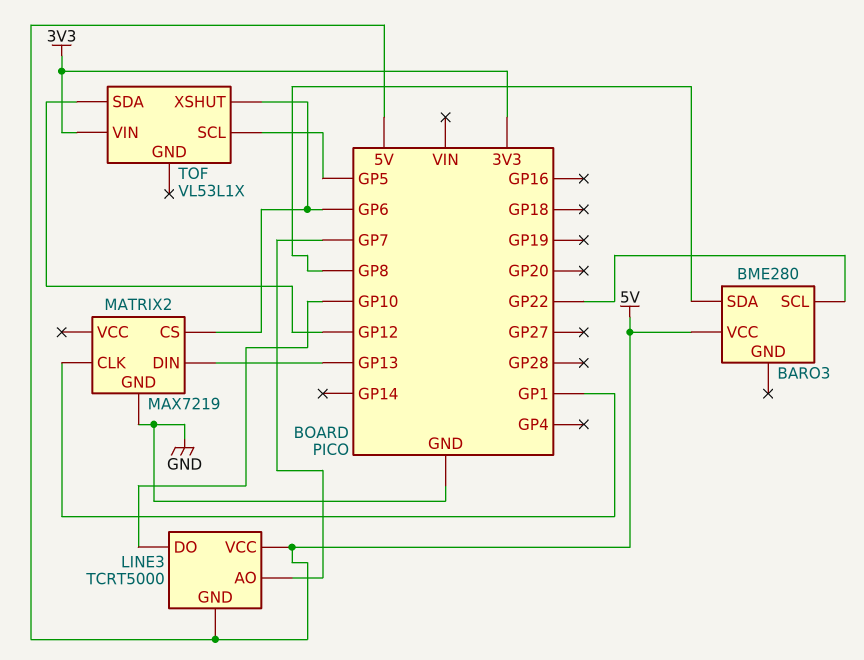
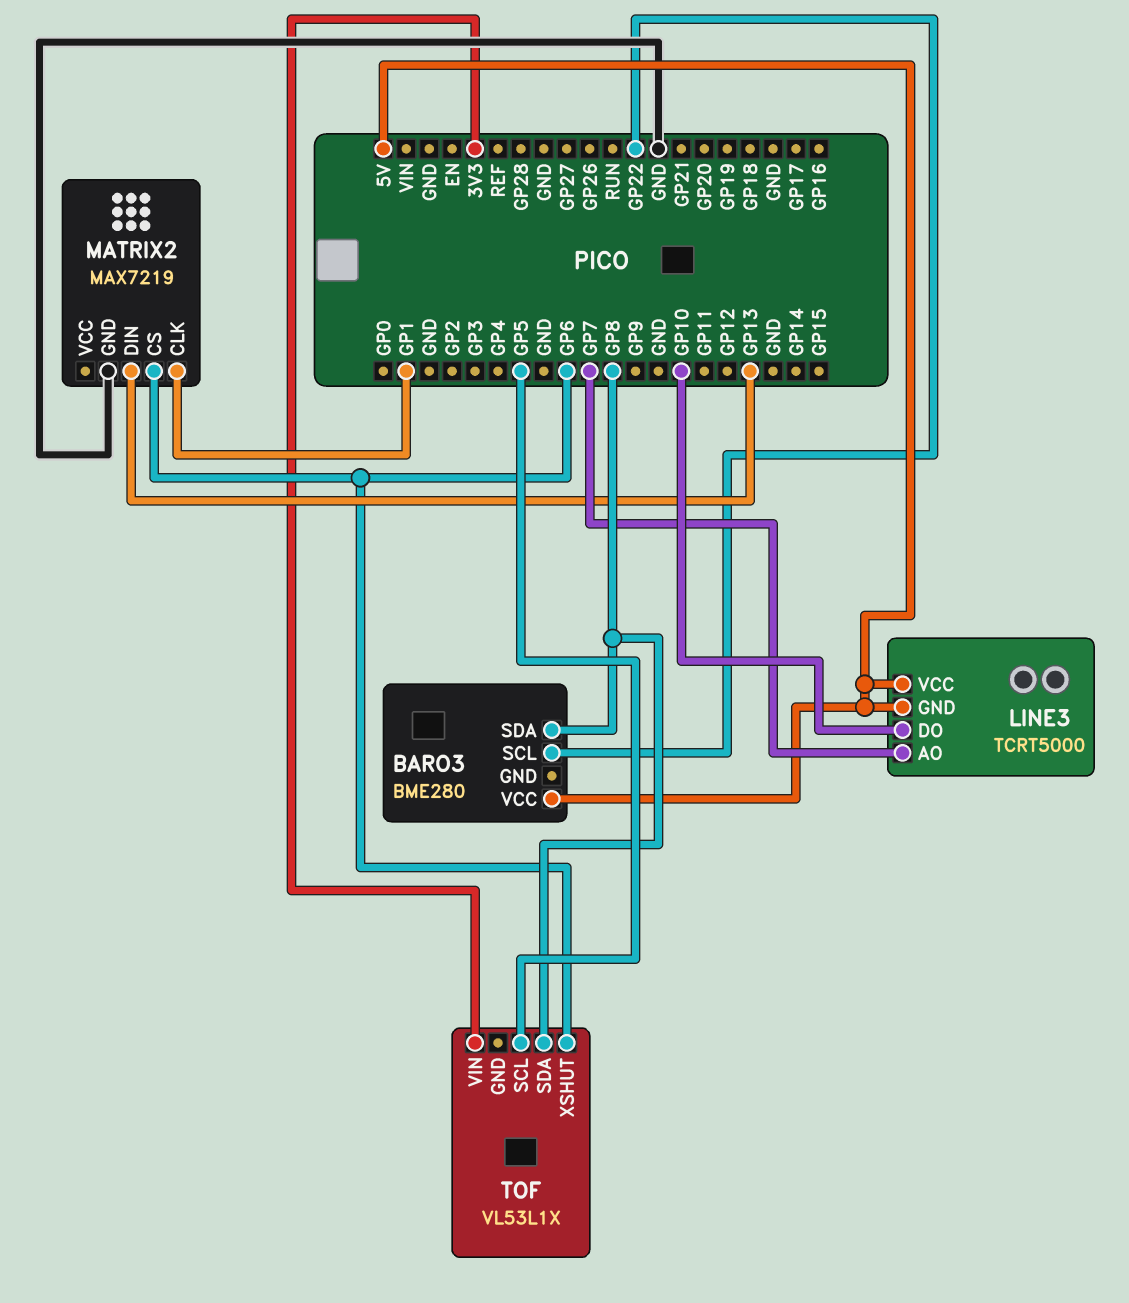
TOF pin SDA: GP12 -> GP8

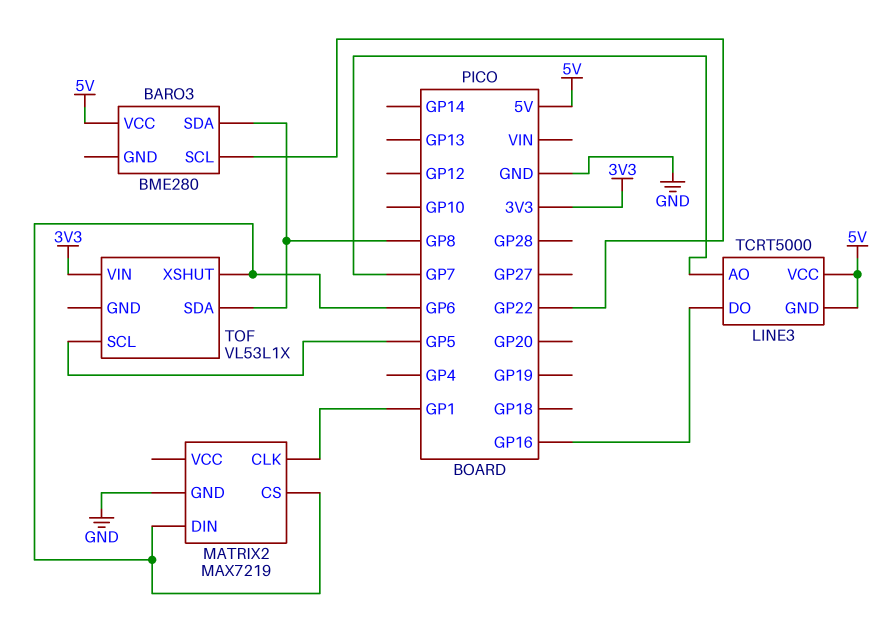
LINE3 pin DO: GP10 -> GP16
MATRIX2 pin DIN: GP13 -> GP6

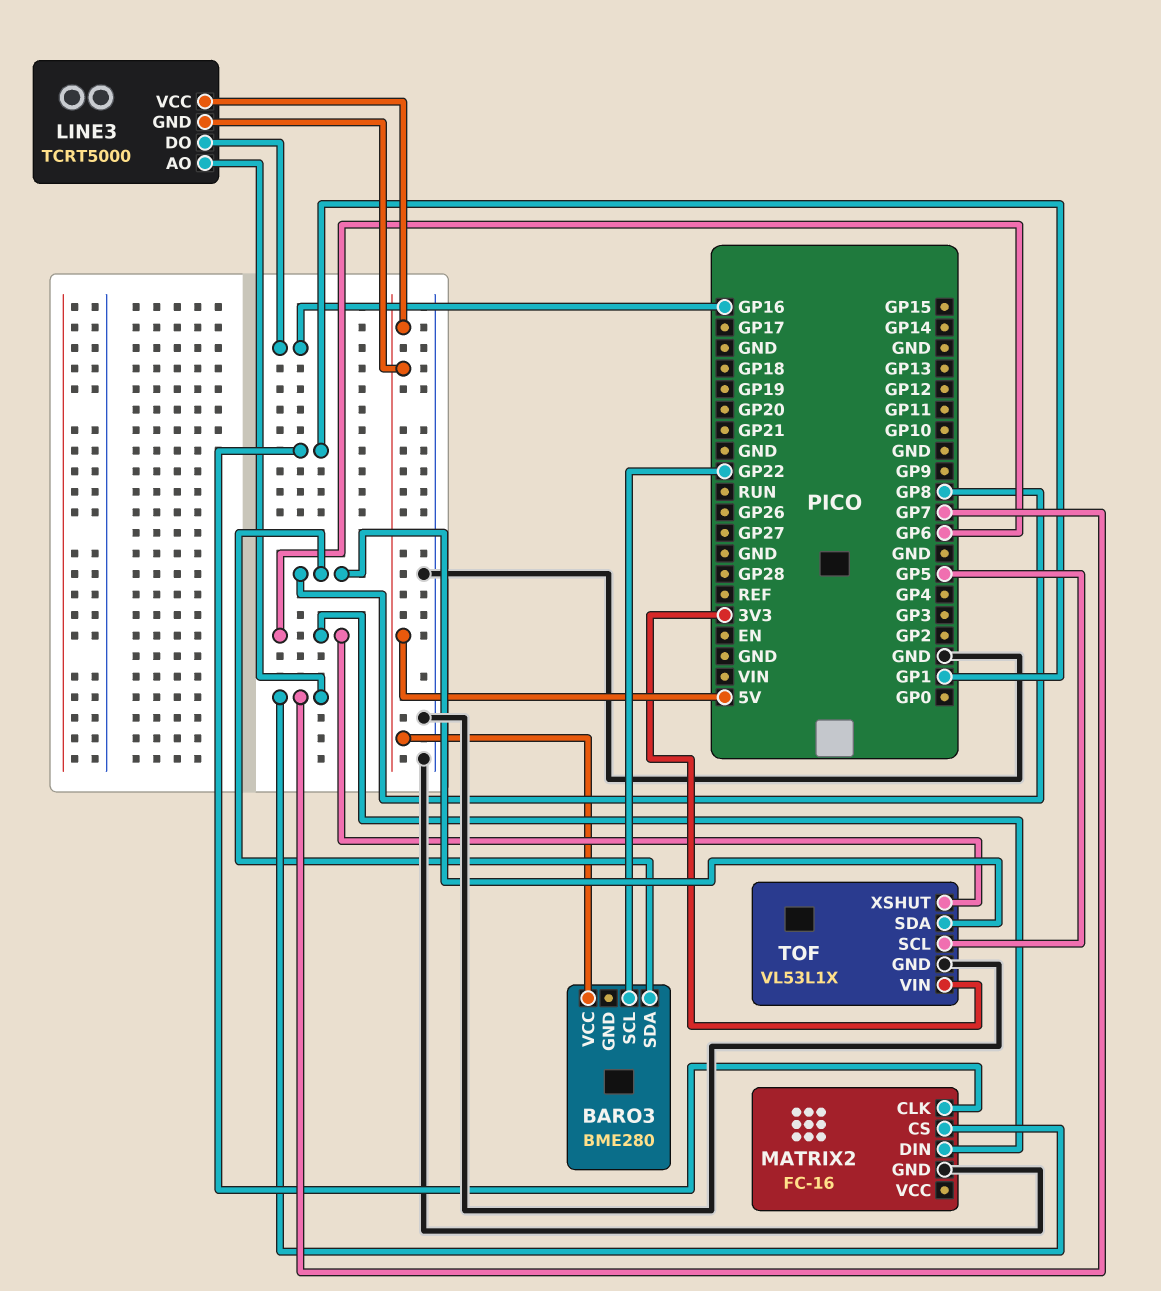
MATRIX2: MAX7219 -> FC-16
MATRIX2 pin CS: GP6 -> GP7
TOF pin GND: none -> GND

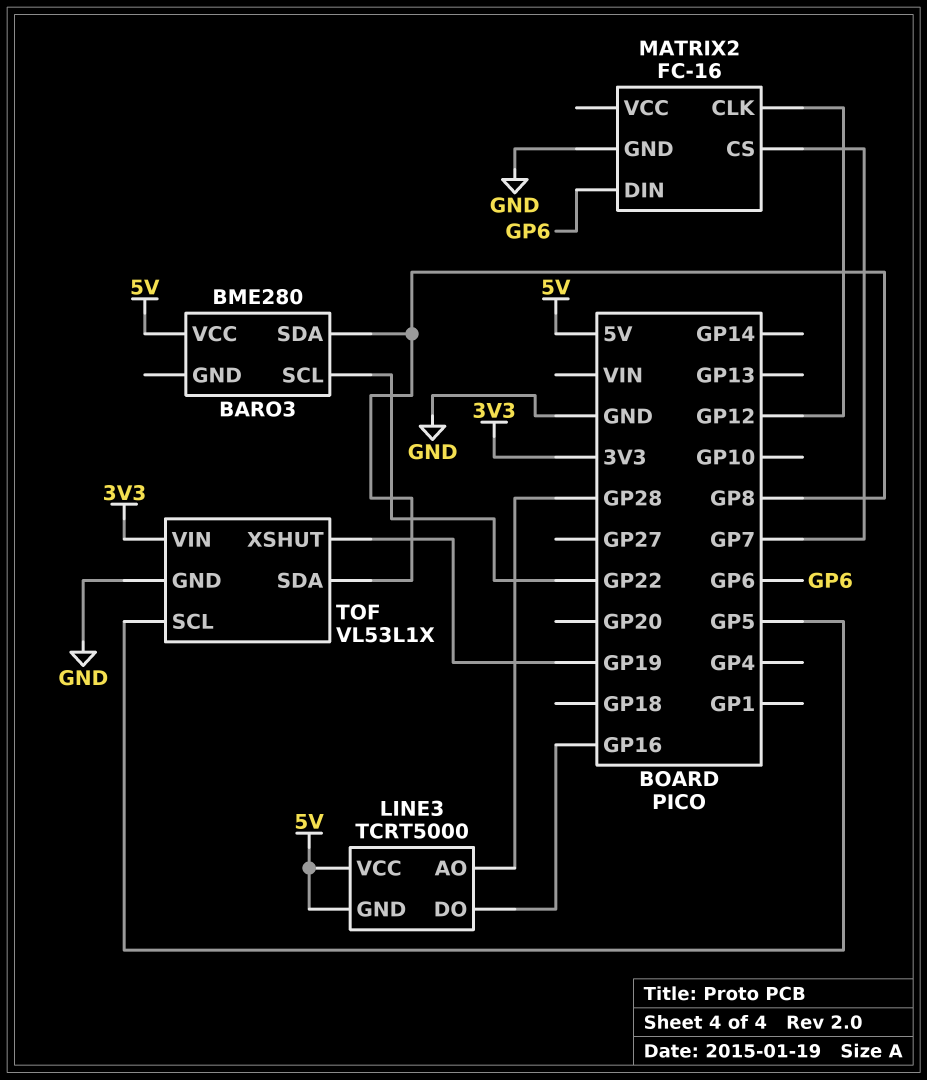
LINE3 pin AO: GP7 -> GP28
MATRIX2 pin CLK: GP1 -> GP12
TOF pin XSHUT: GP6 -> GP19

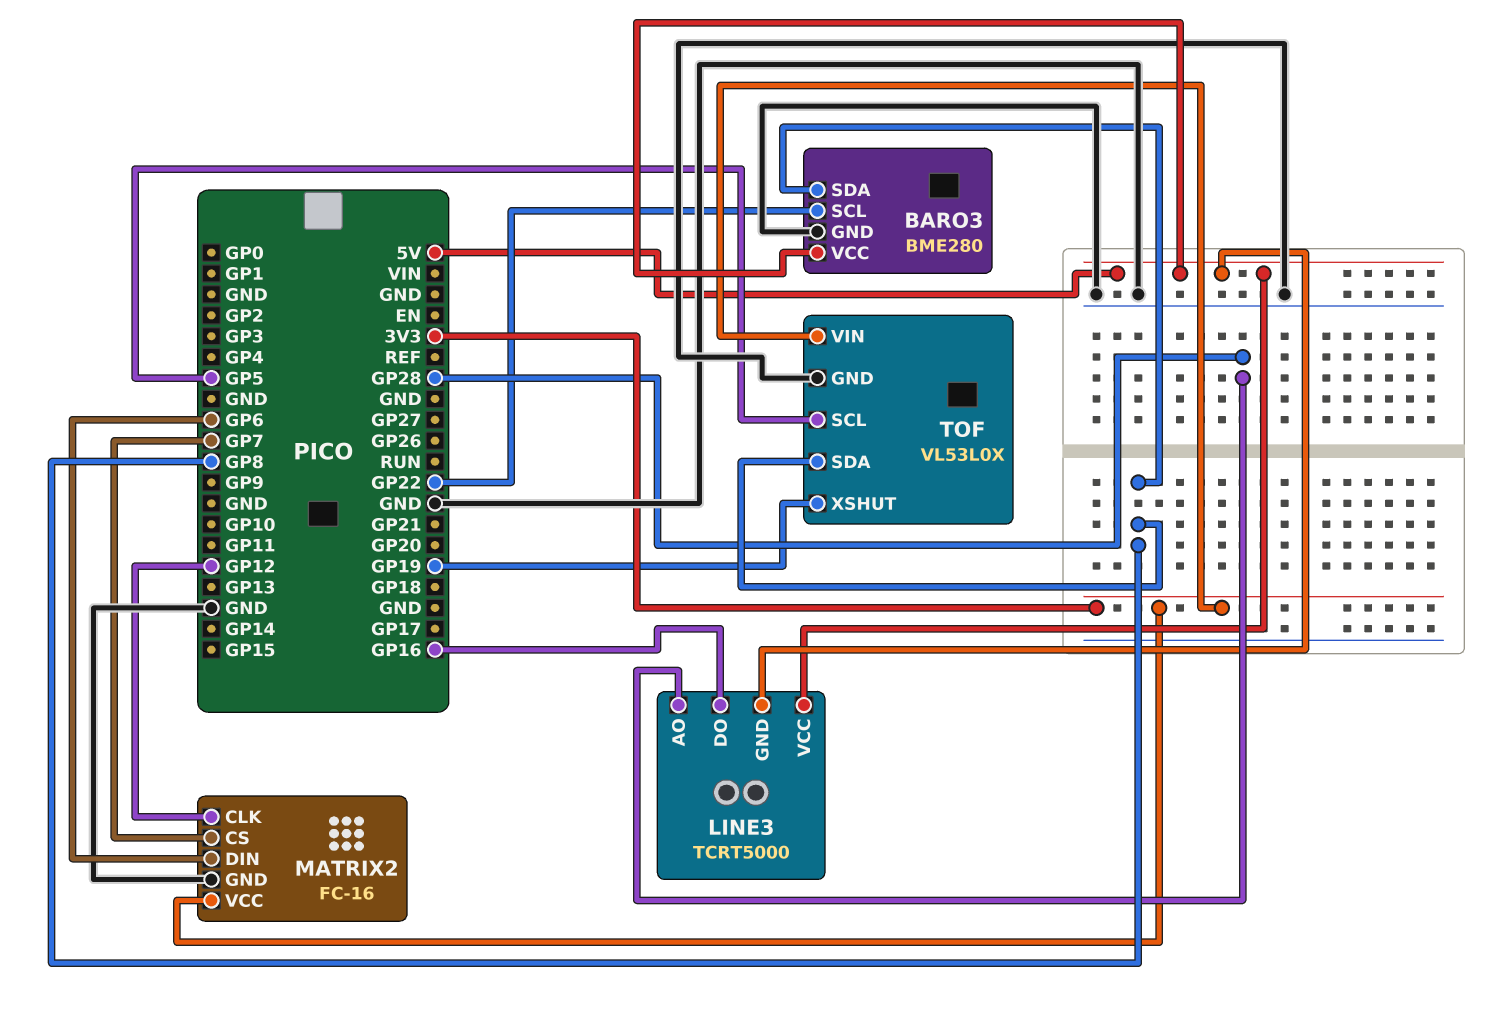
BARO3 pin GND: none -> GND
MATRIX2 pin VCC: none -> 3V3
TOF: VL53L1X -> VL53L0X

